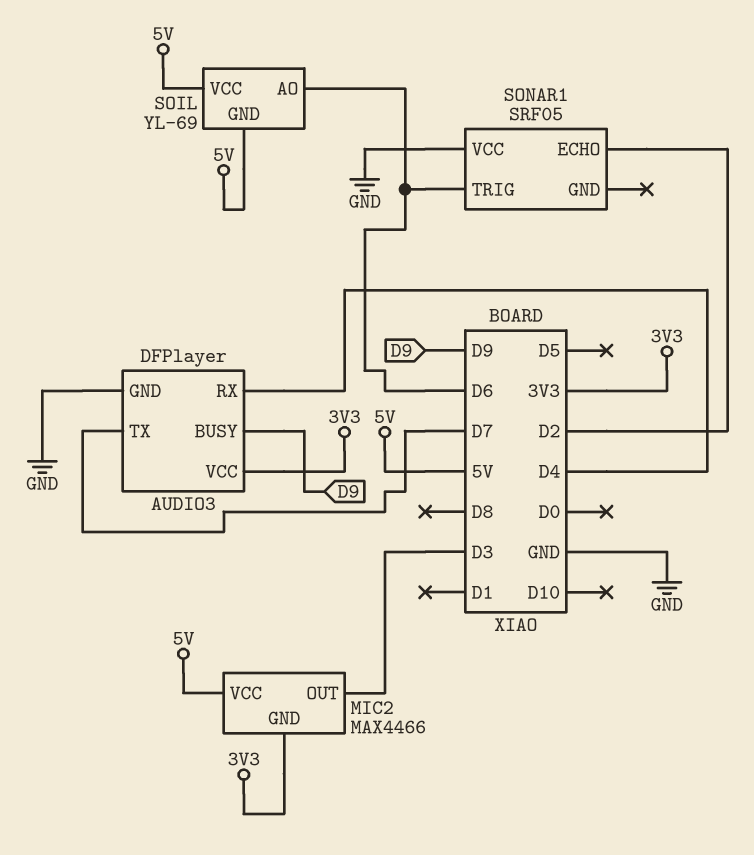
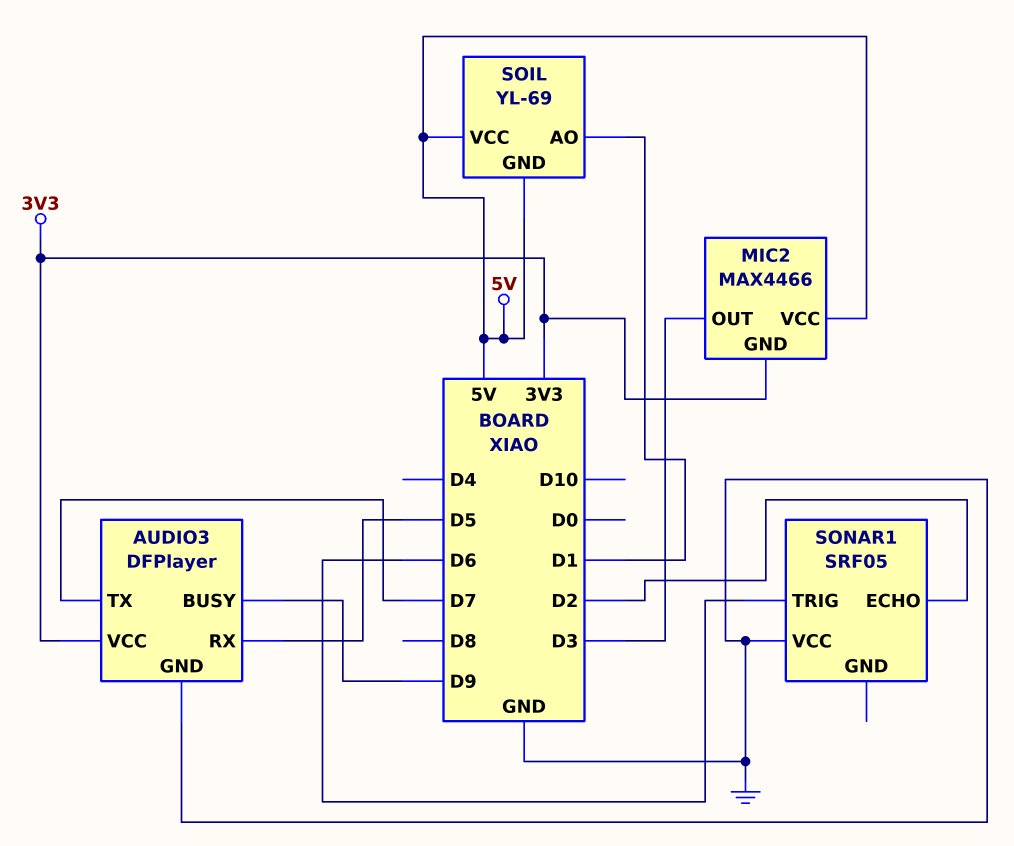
AUDIO3 pin RX: D4 -> D5
SOIL pin AO: D6 -> D1

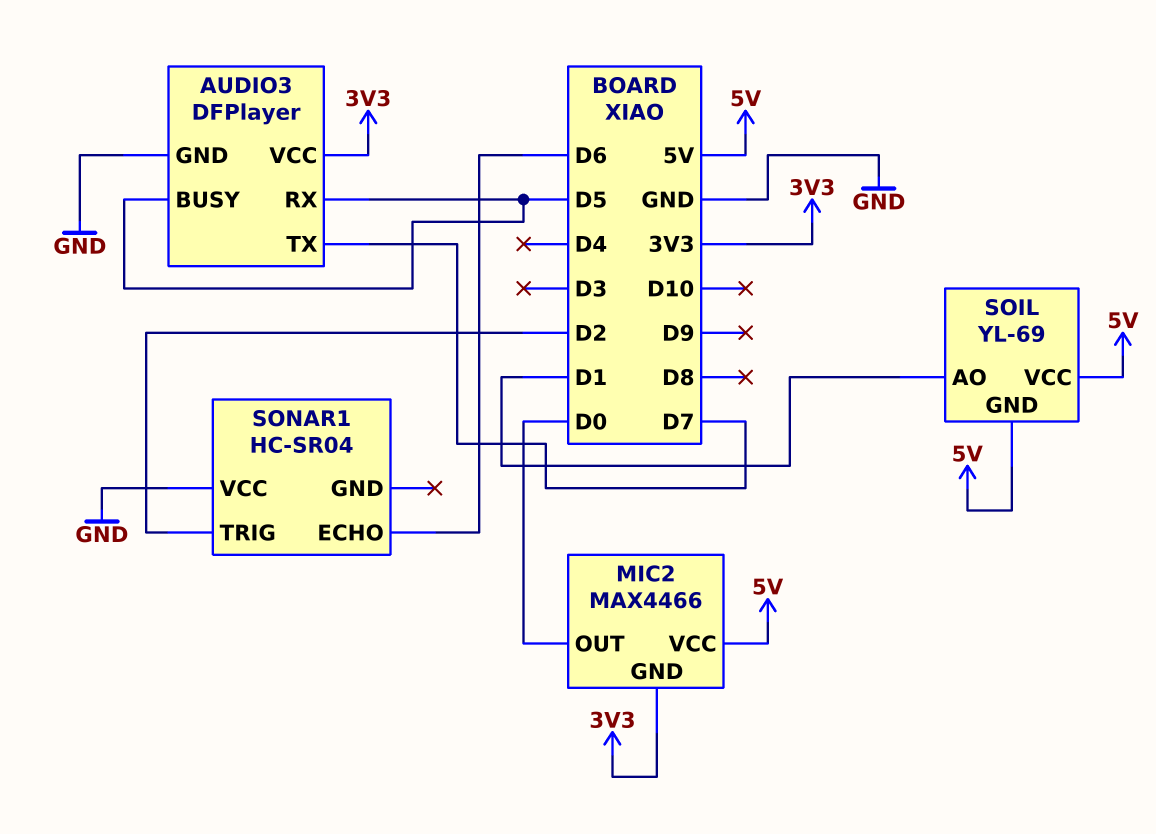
AUDIO3 pin BUSY: D9 -> D5
MIC2 pin OUT: D3 -> D0
SONAR1: SRF05 -> HC-SR04
SONAR1 pin ECHO: D2 -> D6
SONAR1 pin TRIG: D6 -> D2

